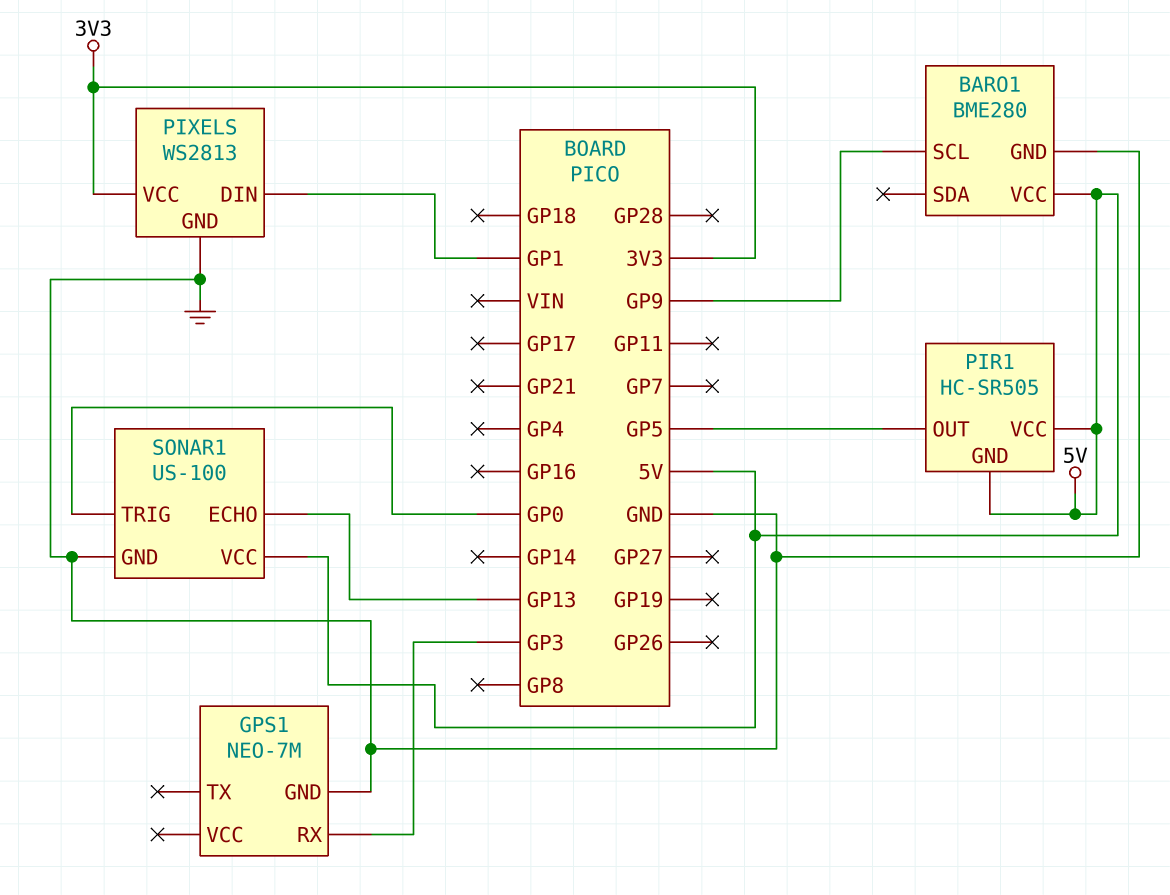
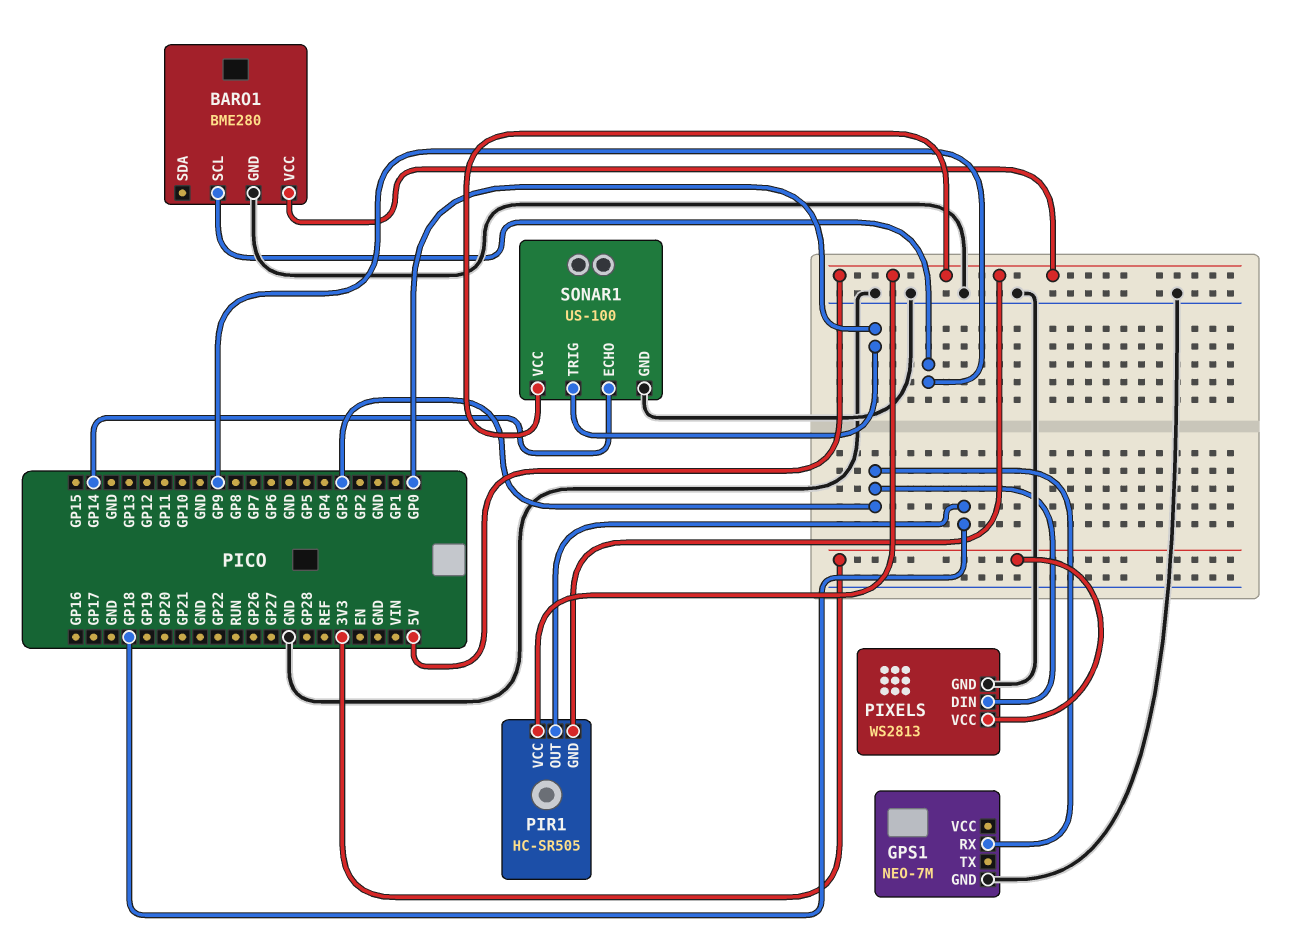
PIR1 pin OUT: GP5 -> GP18
PIXELS pin DIN: GP1 -> GP3
SONAR1 pin ECHO: GP13 -> GP14

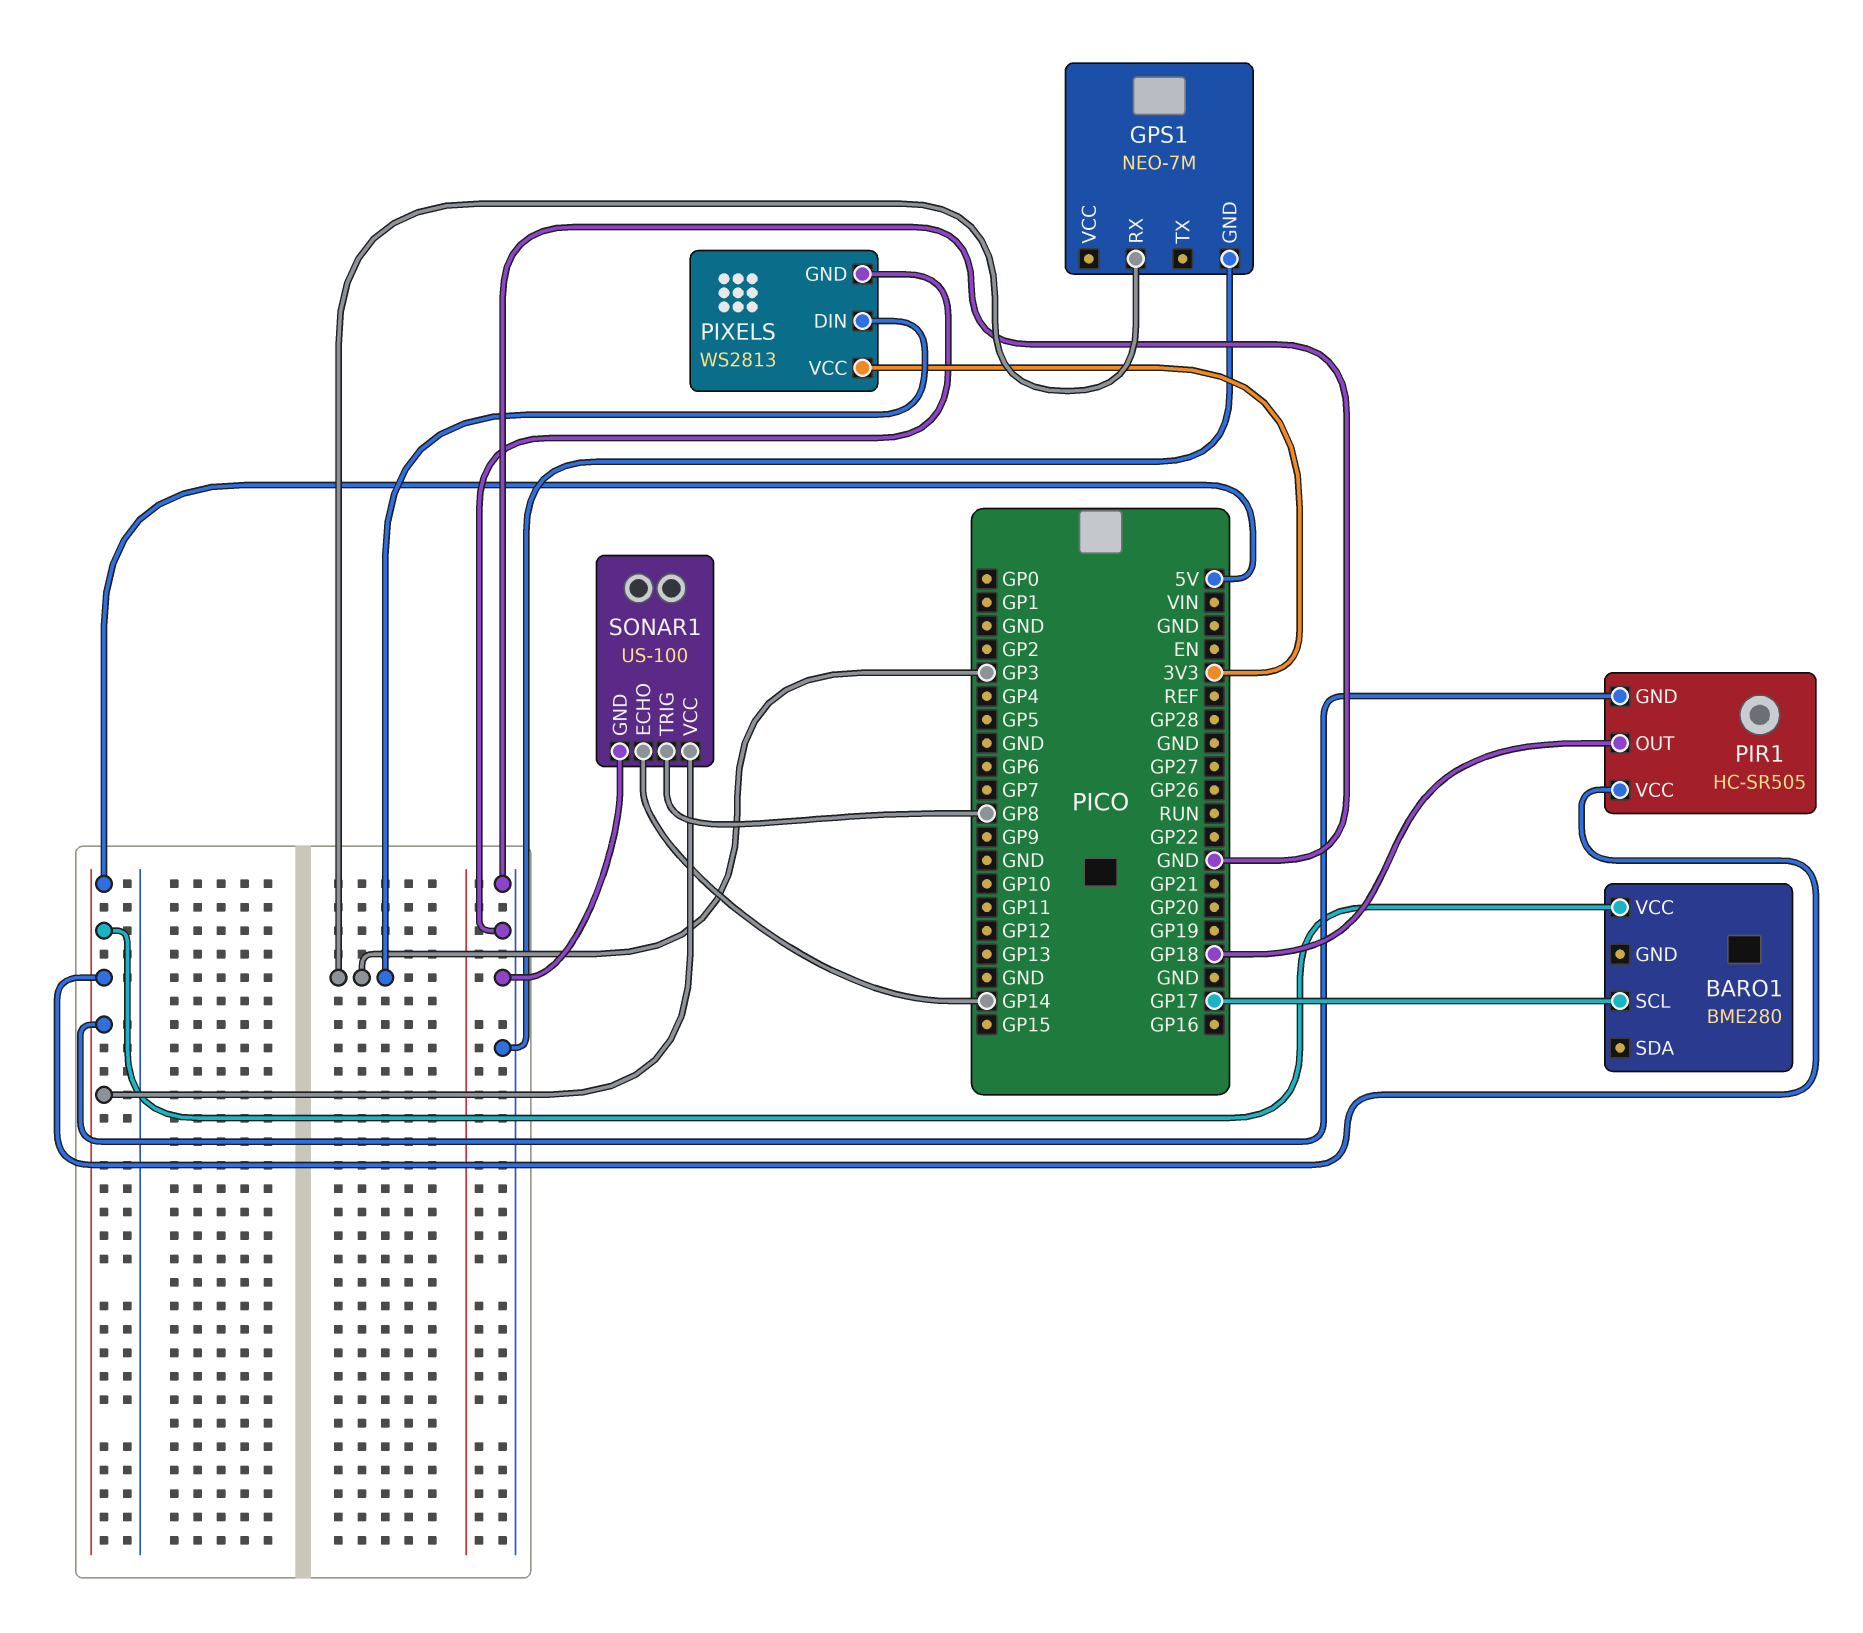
BARO1 pin GND: GND -> none
BARO1 pin SCL: GP9 -> GP17
SONAR1 pin TRIG: GP0 -> GP8

